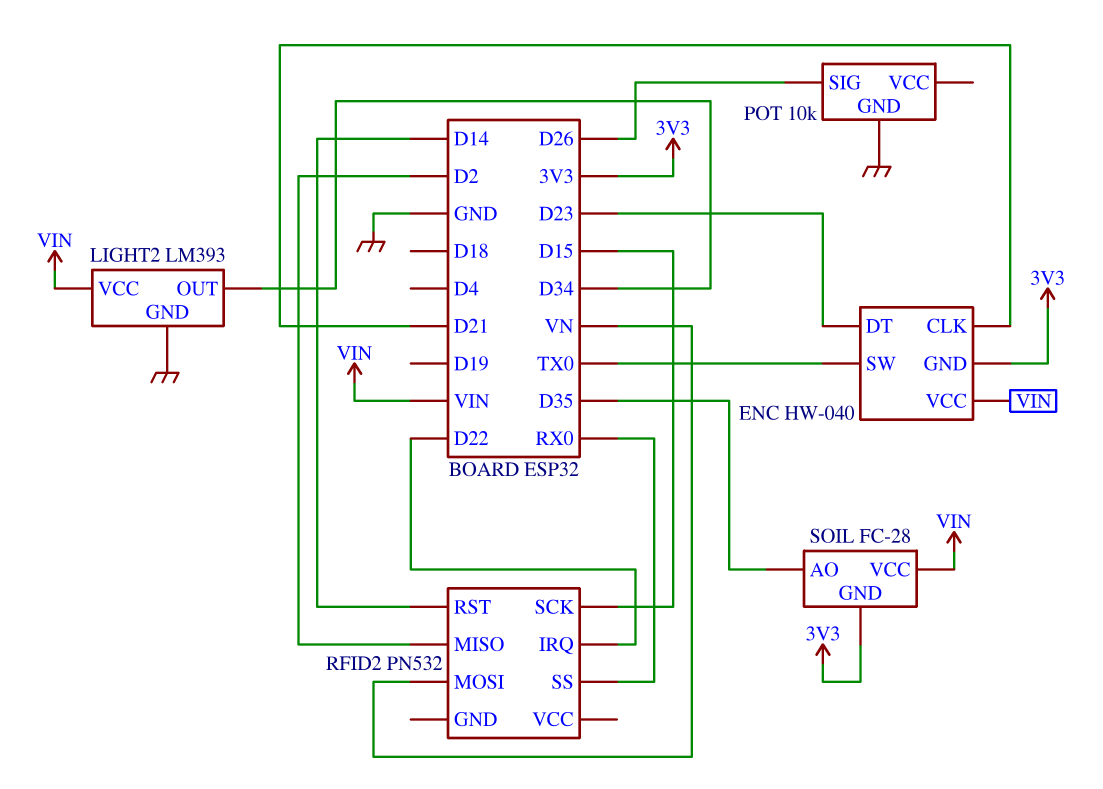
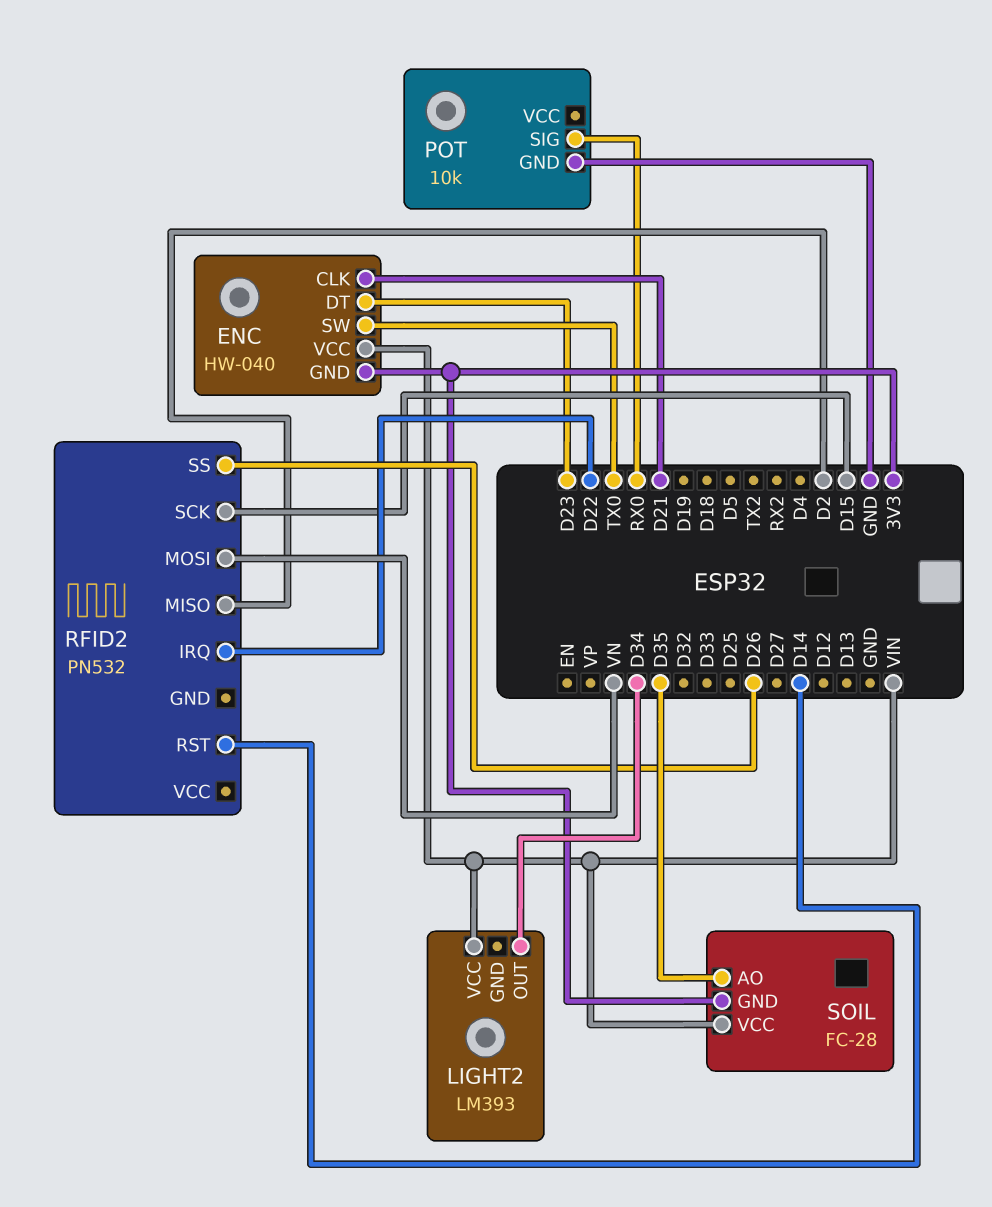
LIGHT2 pin GND: GND -> none
POT pin SIG: D26 -> RX0
RFID2 pin SS: RX0 -> D26

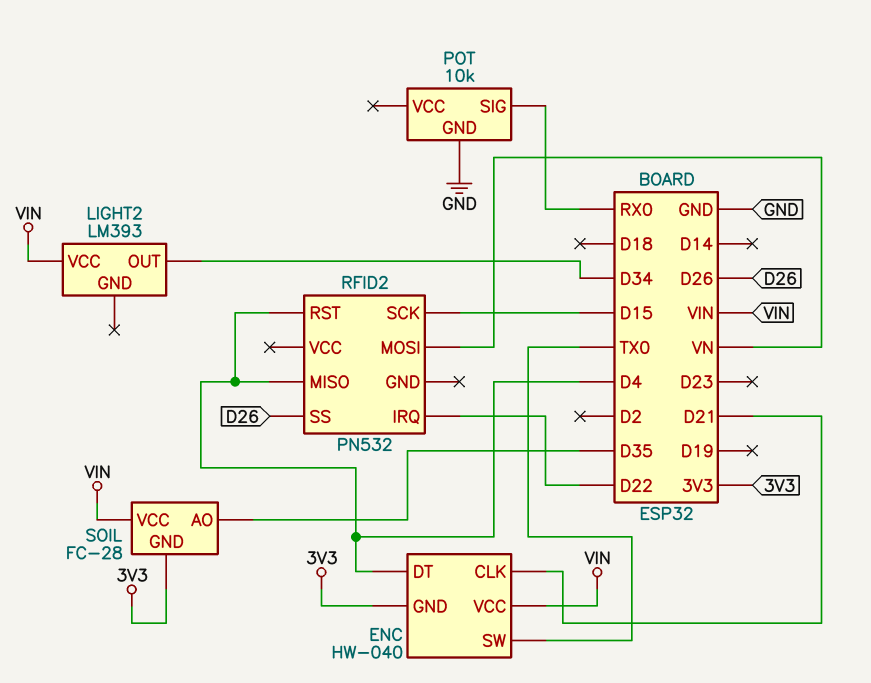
ENC pin DT: D23 -> D4
RFID2 pin MISO: D2 -> D4
RFID2 pin RST: D14 -> D4

